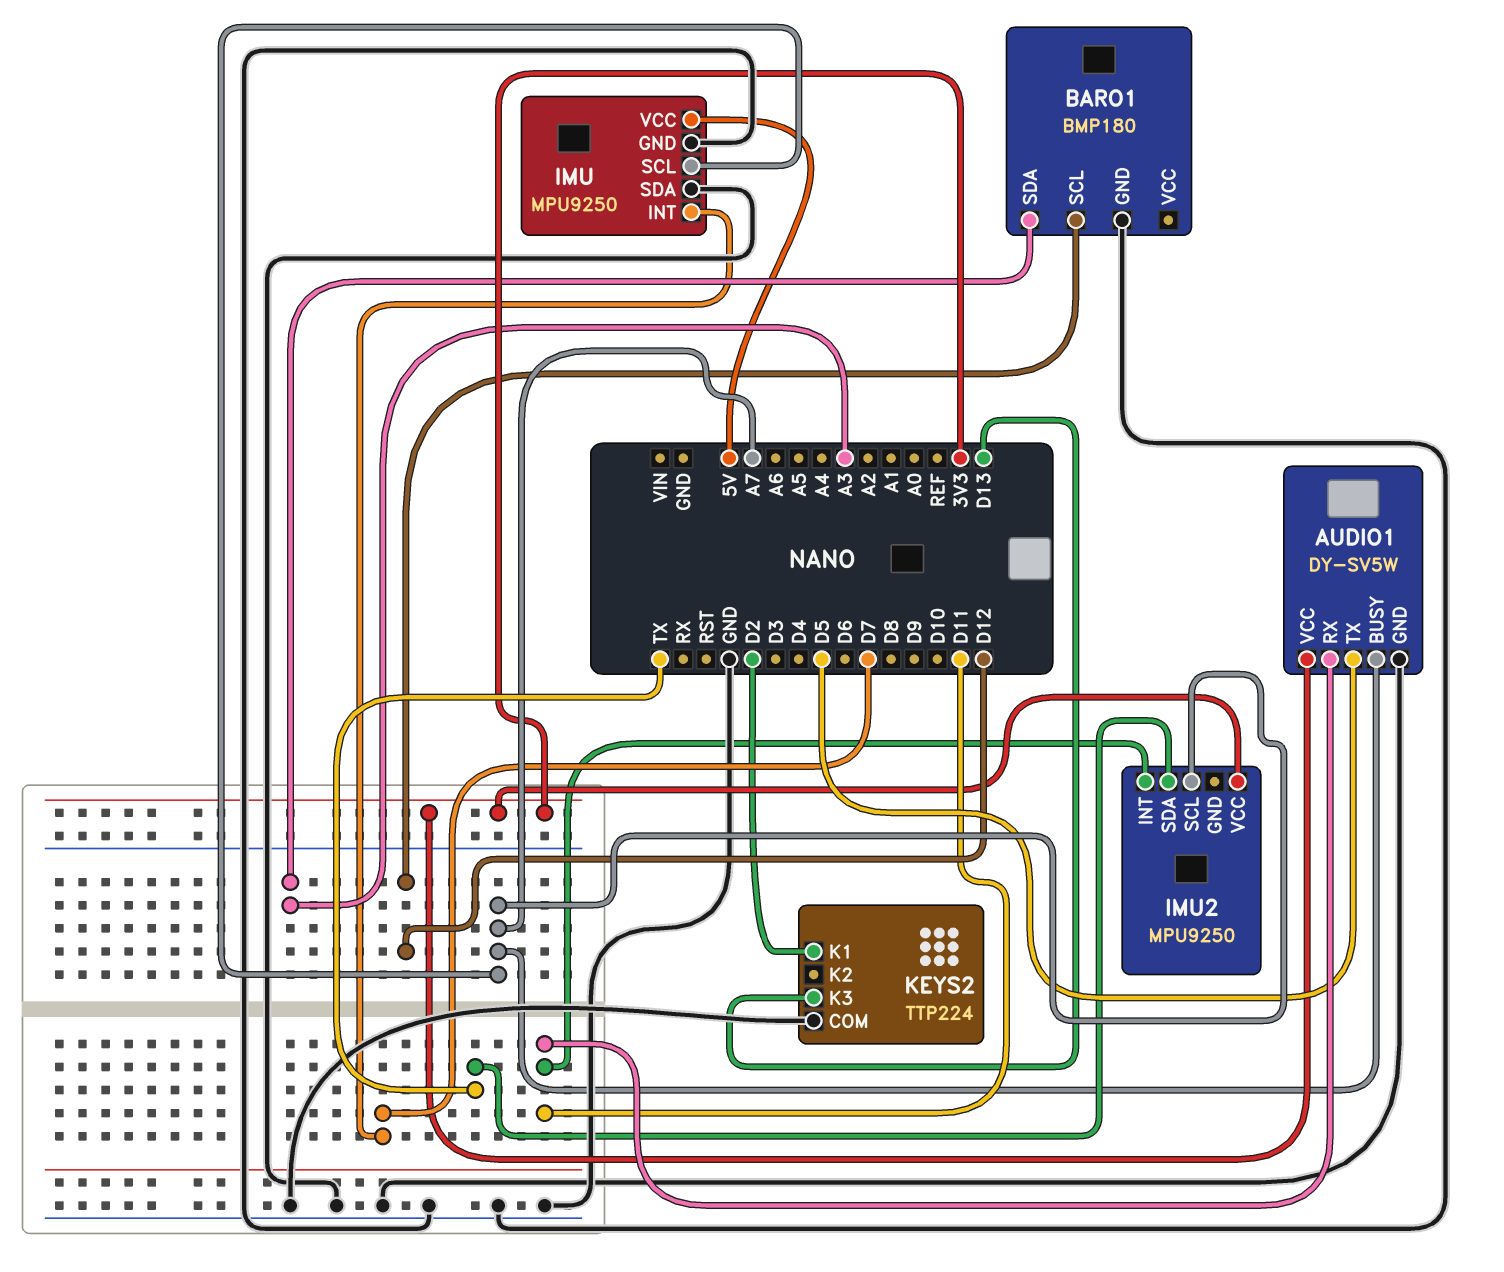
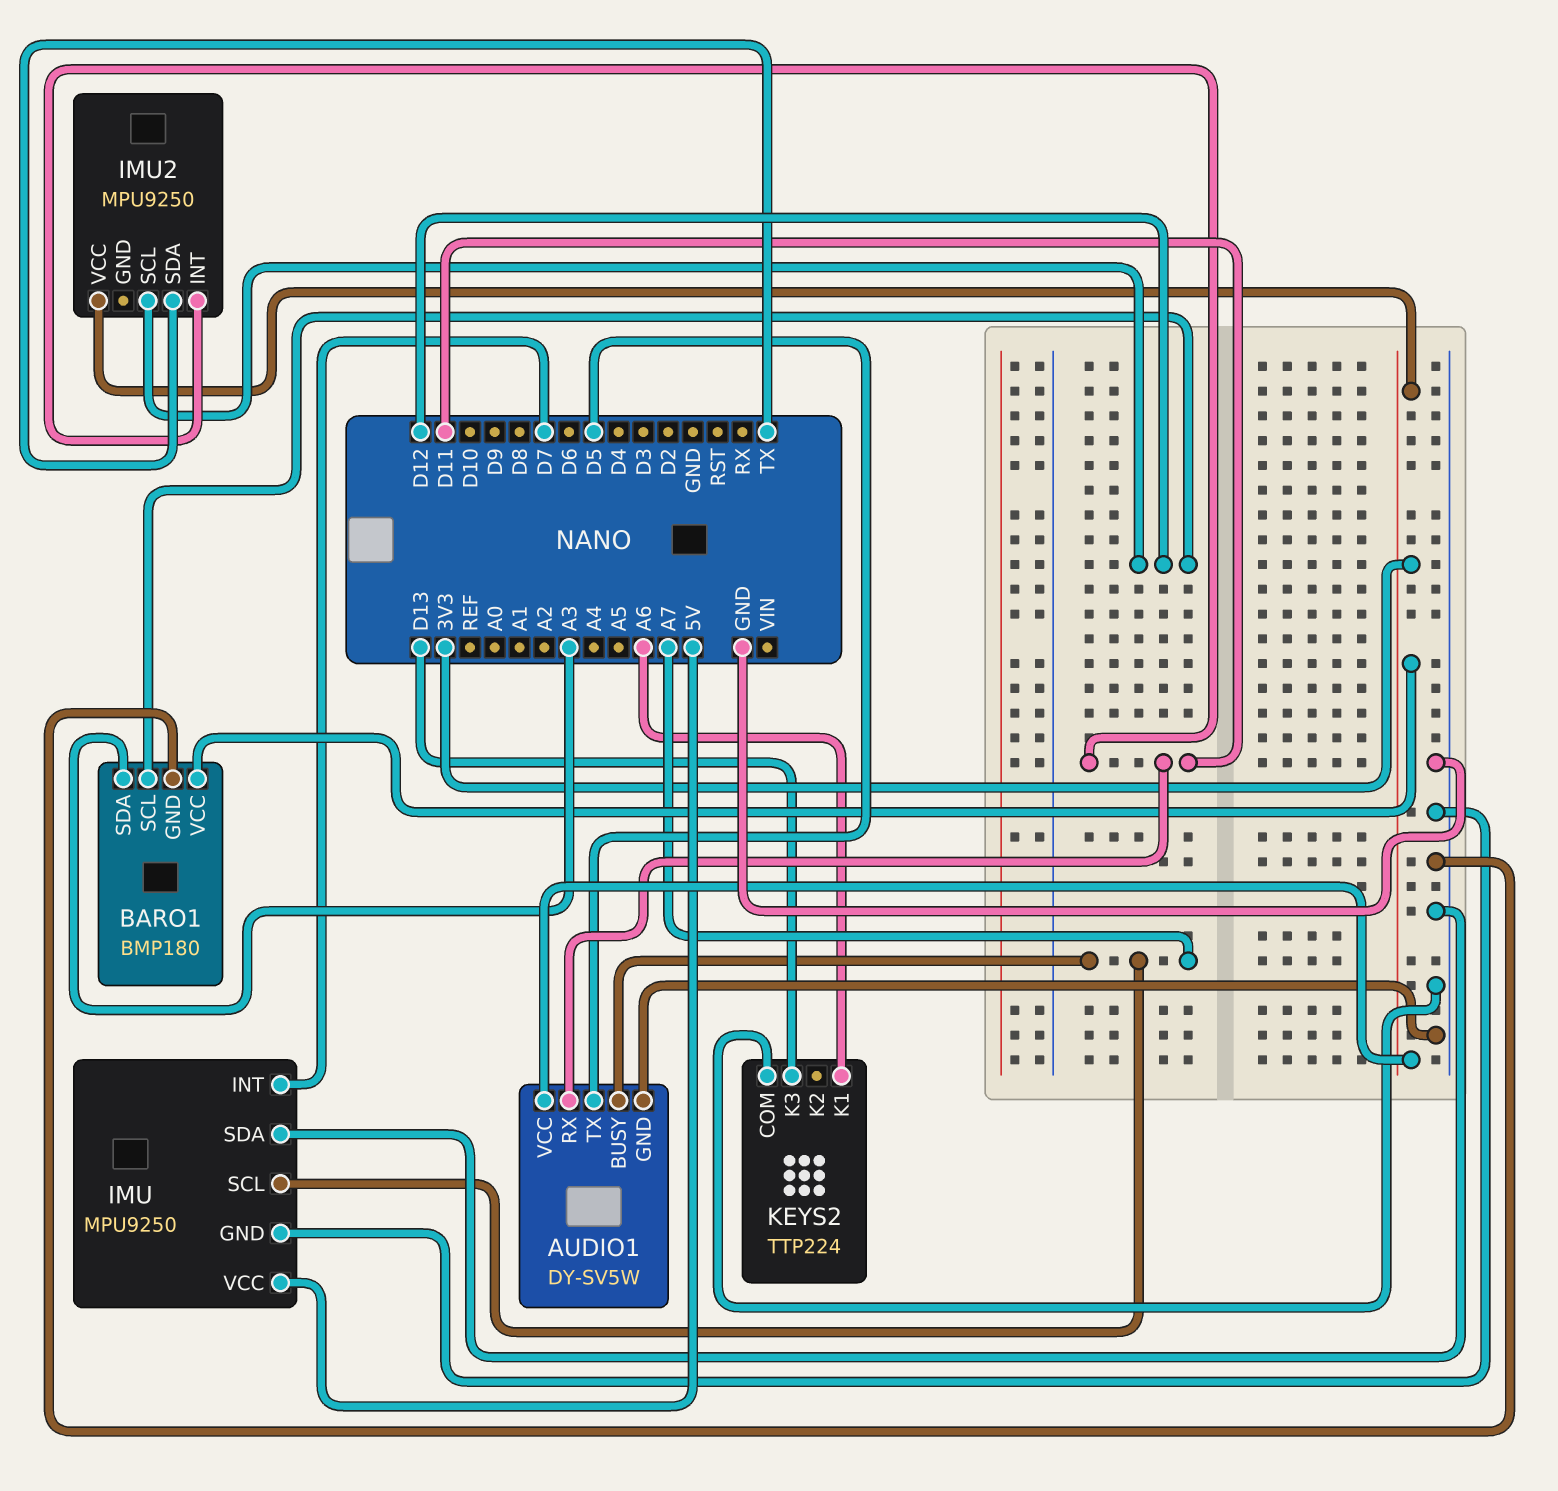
BARO1 pin VCC: none -> 3V3
IMU2 pin SCL: A7 -> D12
KEYS2 pin K1: D2 -> A6

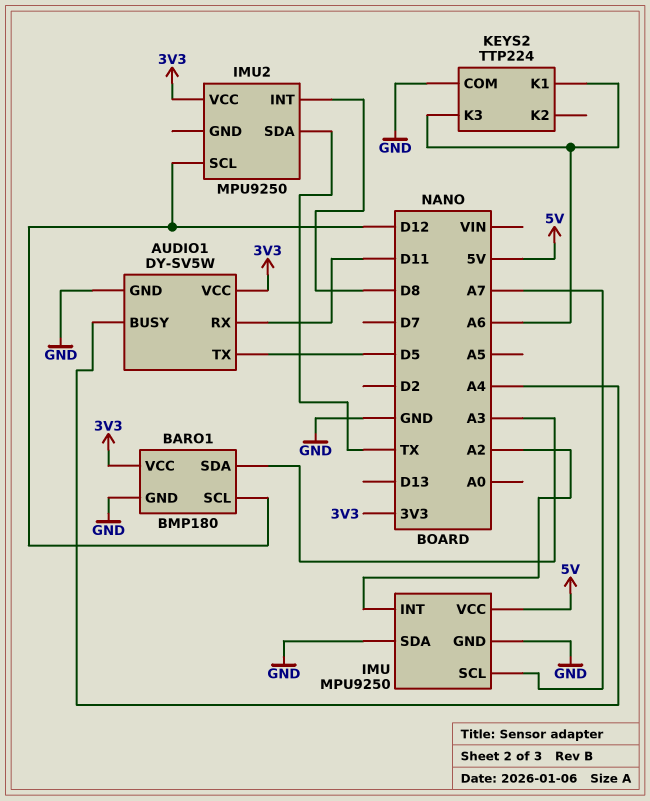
AUDIO1 pin BUSY: A7 -> A4
IMU pin INT: D7 -> A2
IMU2 pin INT: D11 -> D8
KEYS2 pin K3: D13 -> A6

